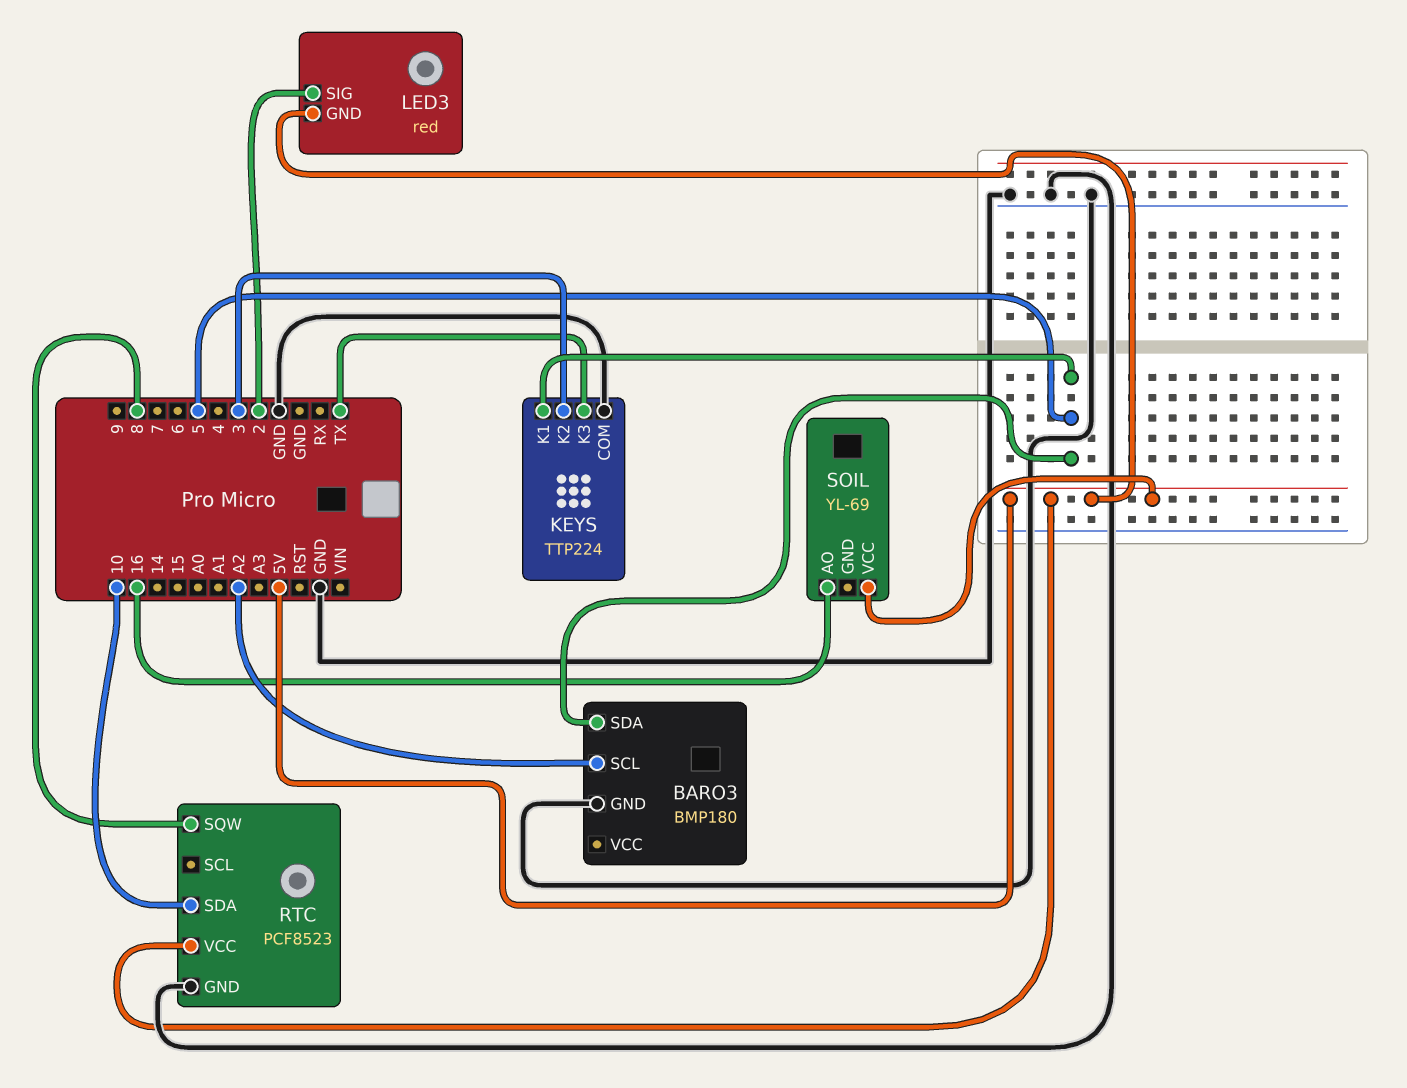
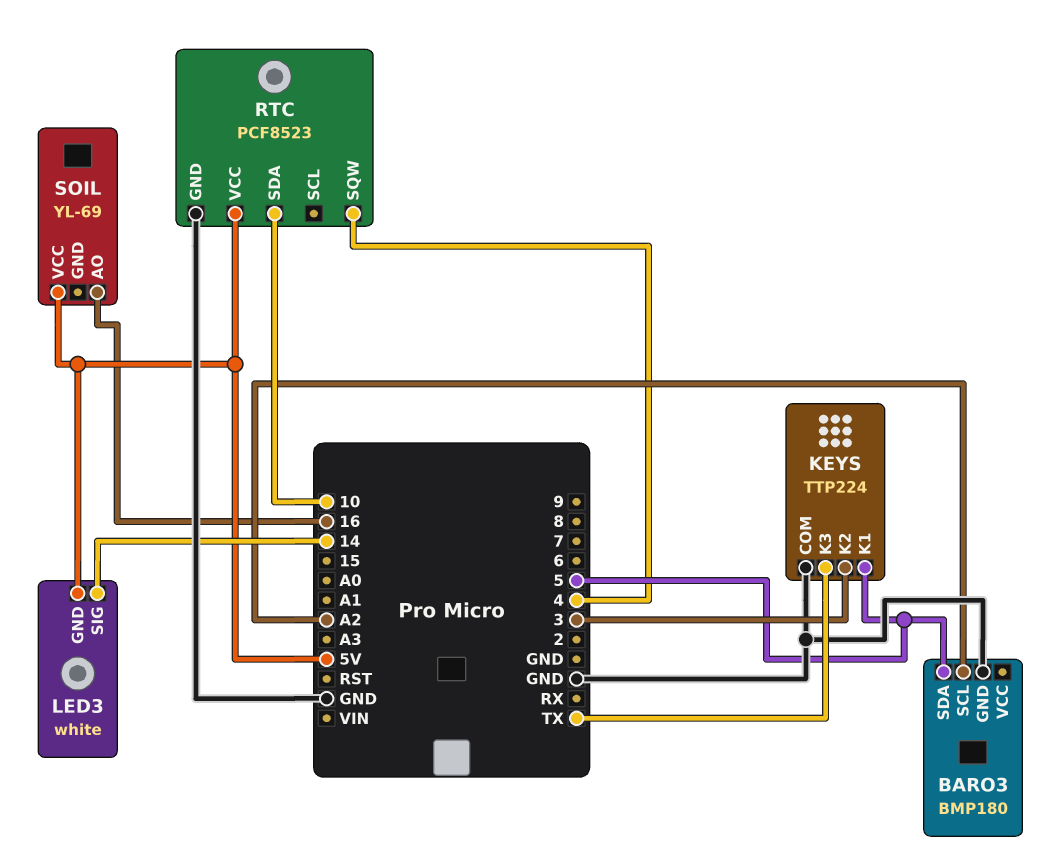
LED3: red -> white
LED3 pin SIG: 2 -> 14
RTC pin SQW: 8 -> 4

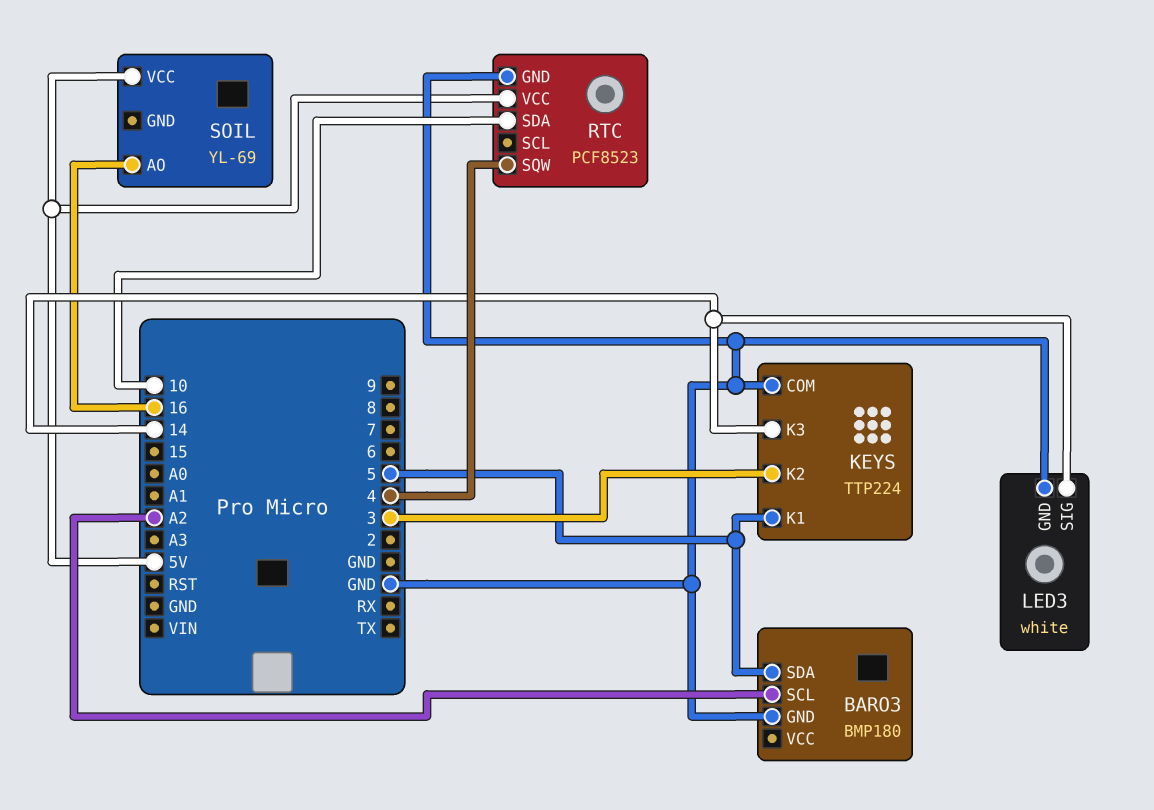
KEYS pin K3: TX -> 14
LED3 pin GND: 5V -> GND

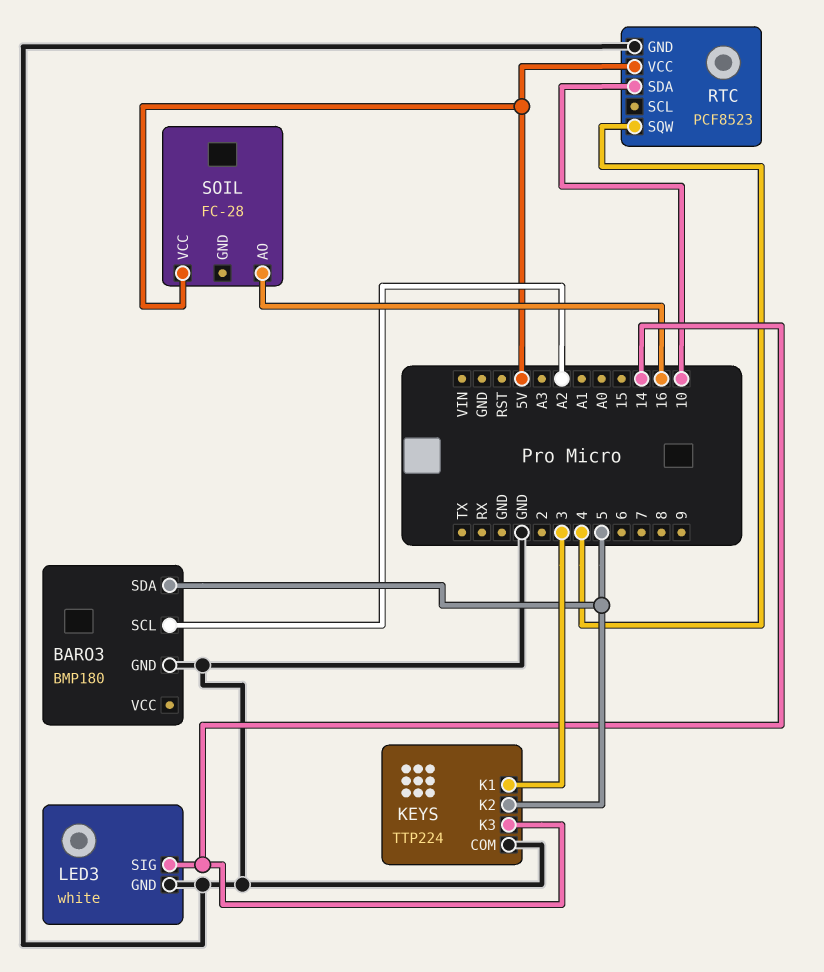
KEYS pin K1: 5 -> 3
KEYS pin K2: 3 -> 5
SOIL: YL-69 -> FC-28

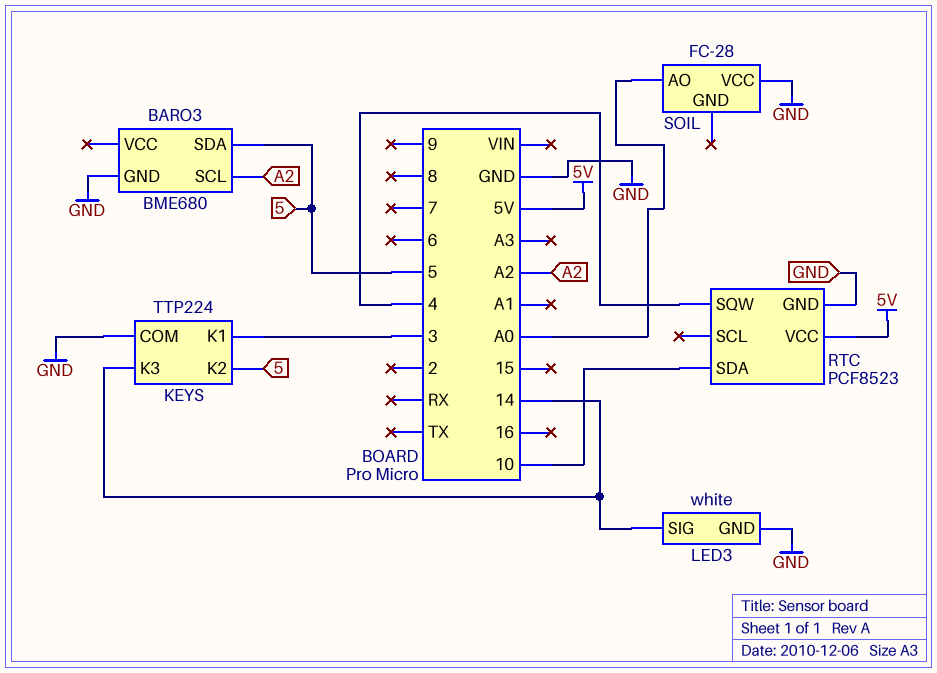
BARO3: BMP180 -> BME680
SOIL pin AO: 16 -> A0
SOIL pin VCC: 5V -> GND

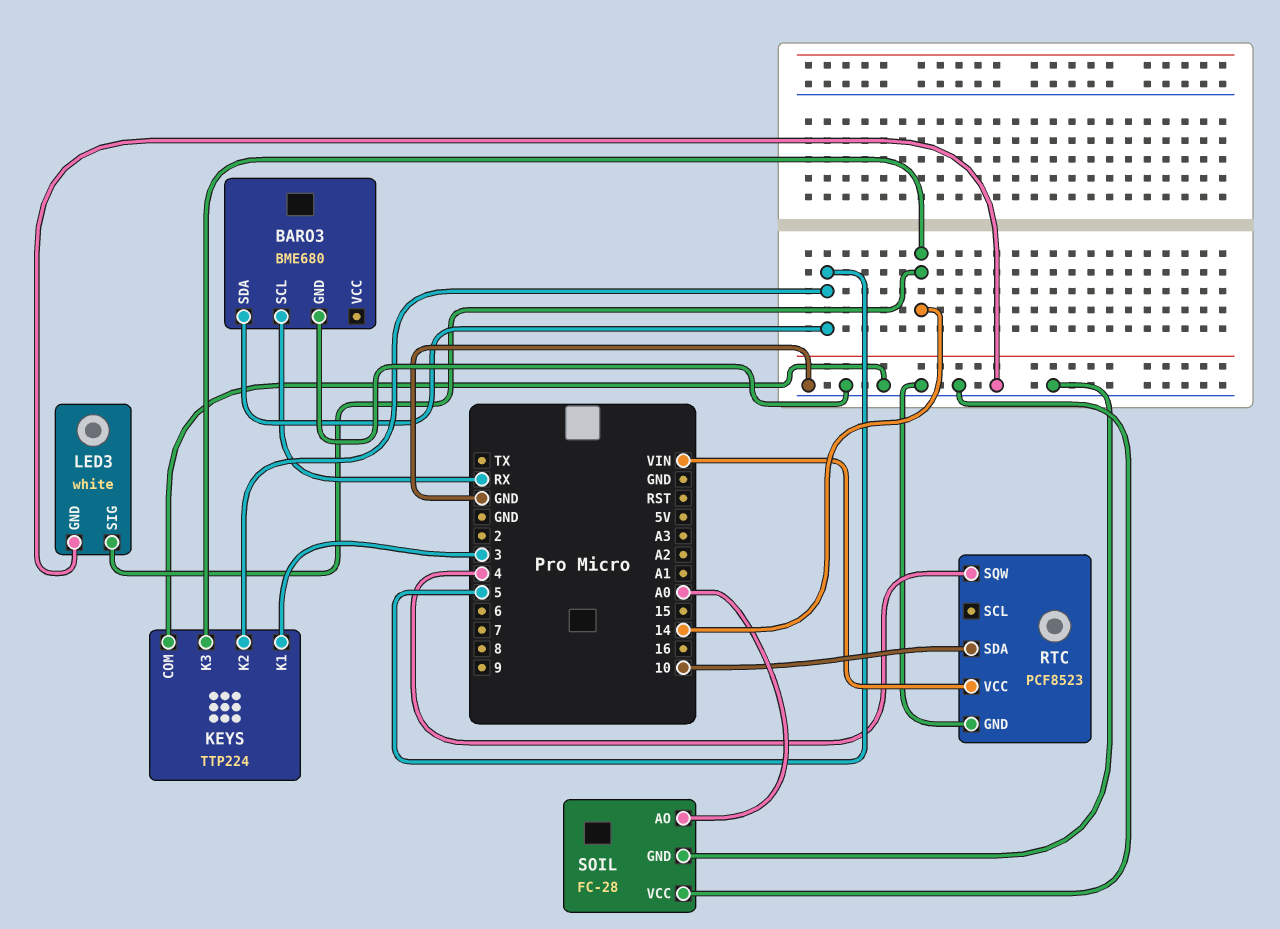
BARO3 pin SCL: A2 -> RX
RTC pin VCC: 5V -> VIN
SOIL pin GND: none -> GND

